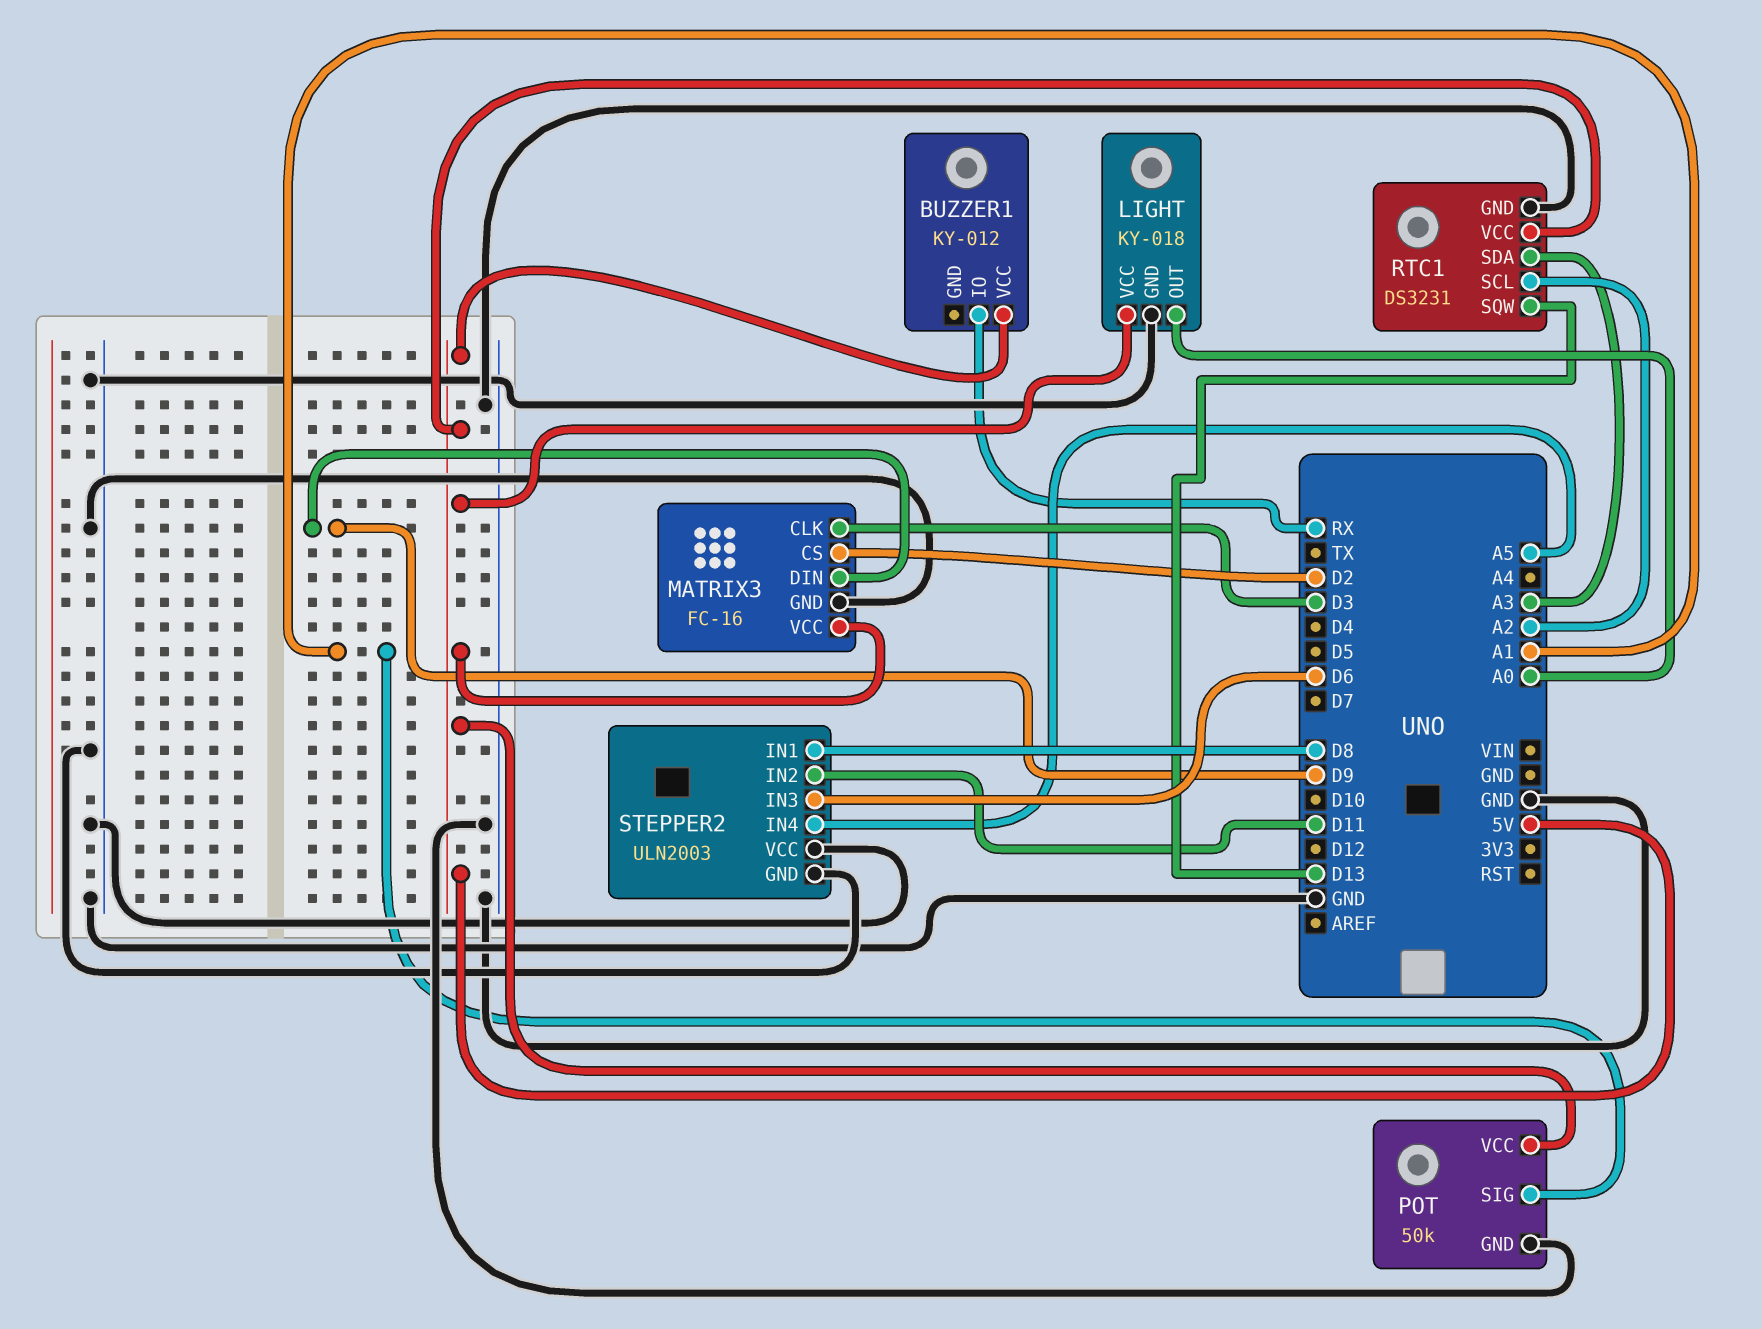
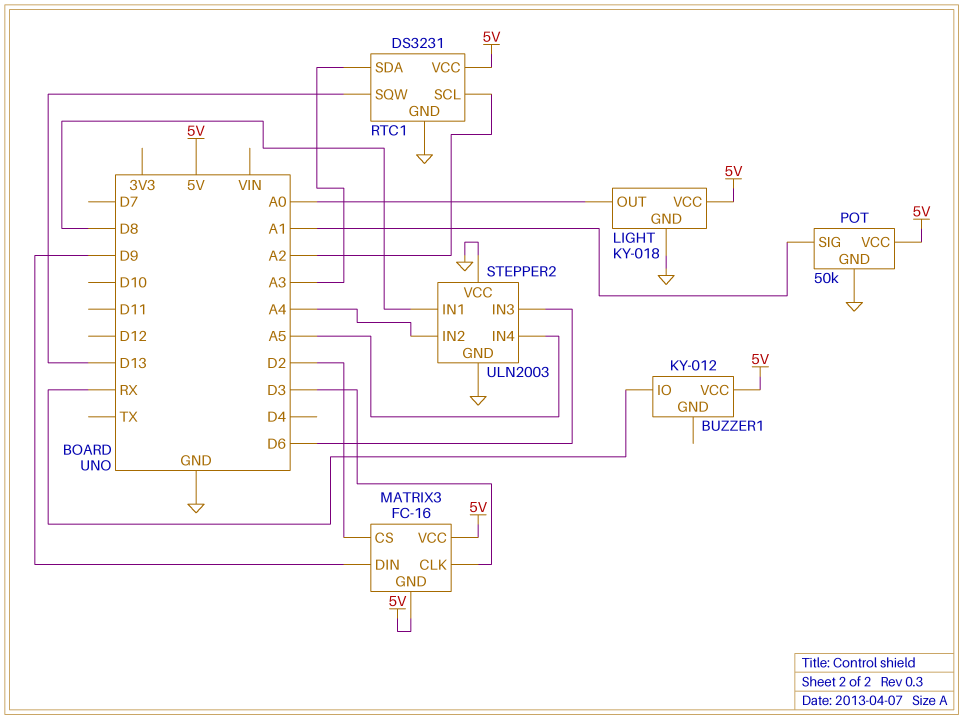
MATRIX3 pin GND: GND -> 5V
STEPPER2 pin IN2: D11 -> A4

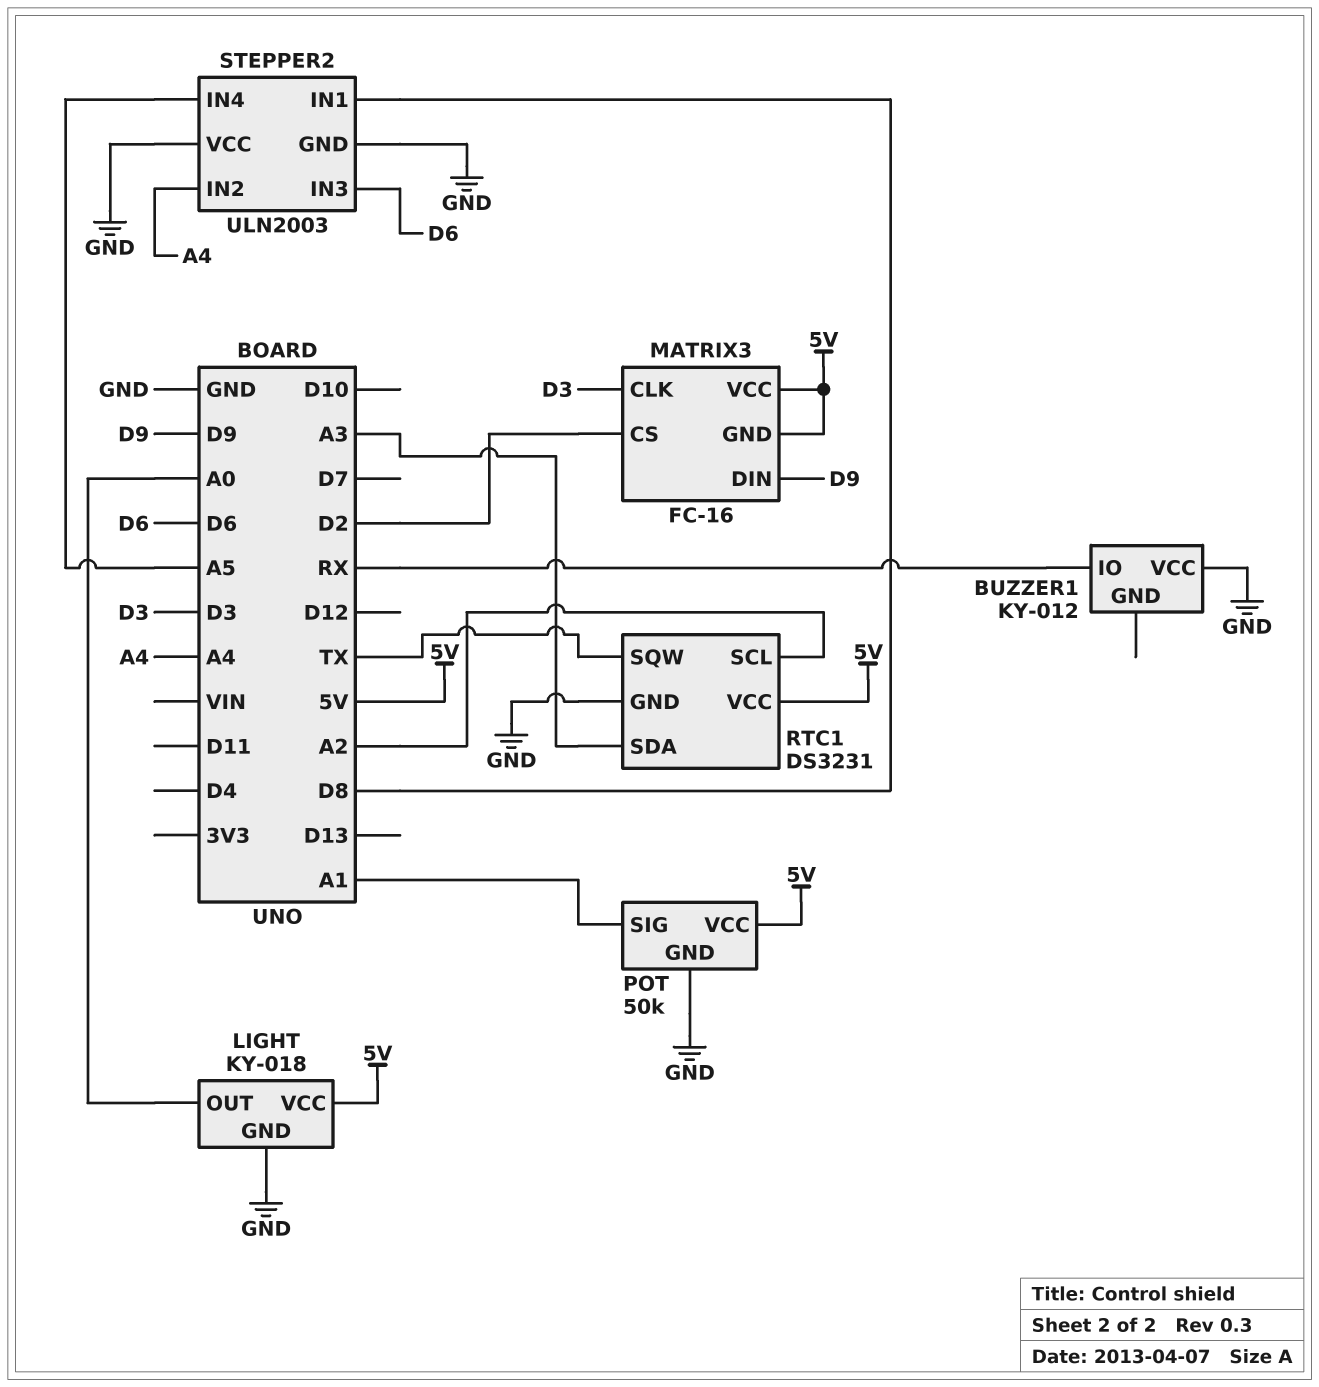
BUZZER1 pin VCC: 5V -> GND
RTC1 pin SQW: D13 -> TX

